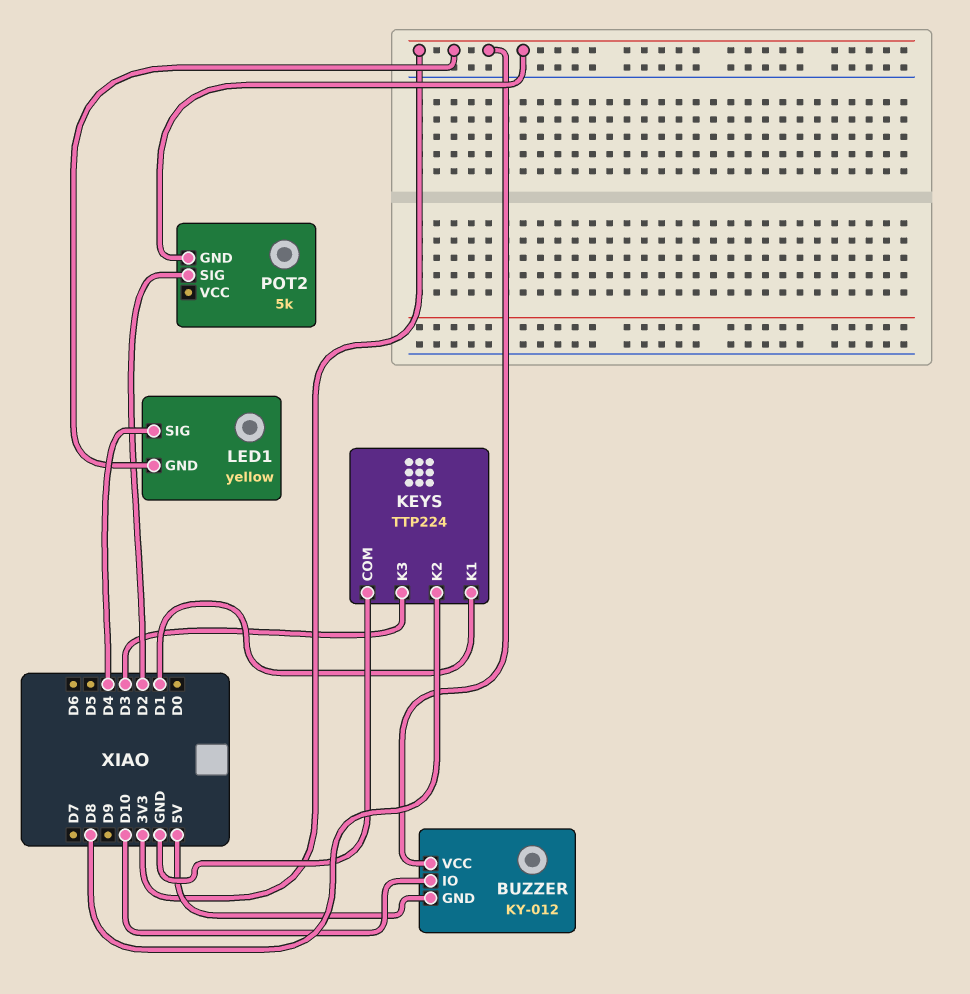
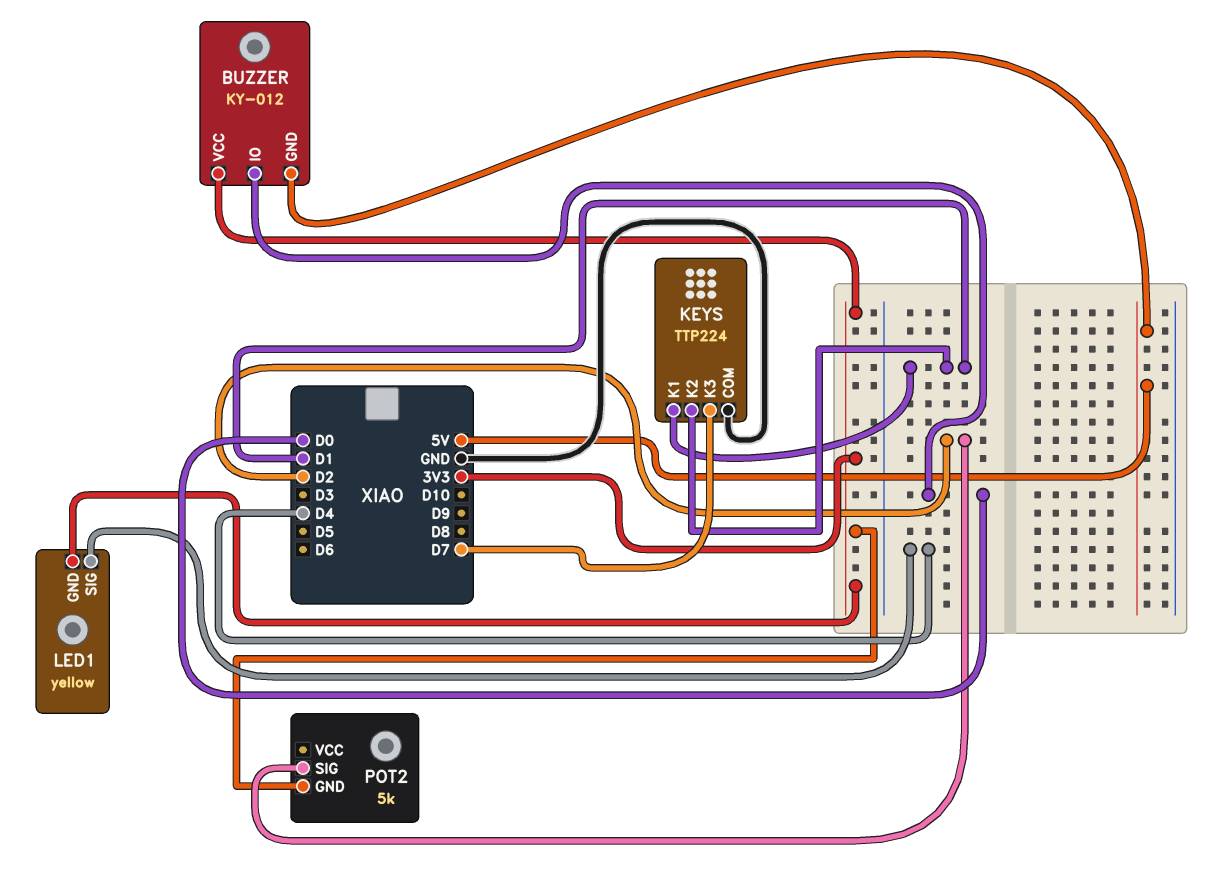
BUZZER pin IO: D10 -> D0
KEYS pin K2: D8 -> D1
KEYS pin K3: D3 -> D7

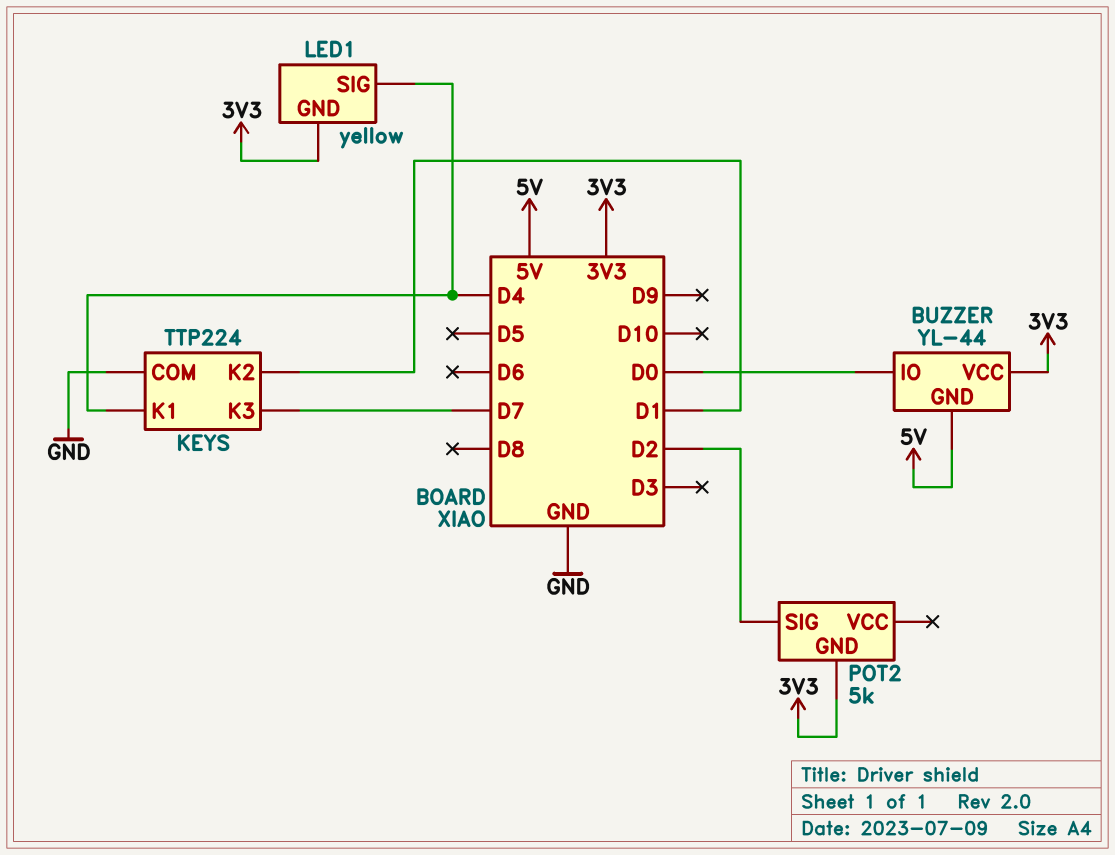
BUZZER: KY-012 -> YL-44
KEYS pin K1: D1 -> D4

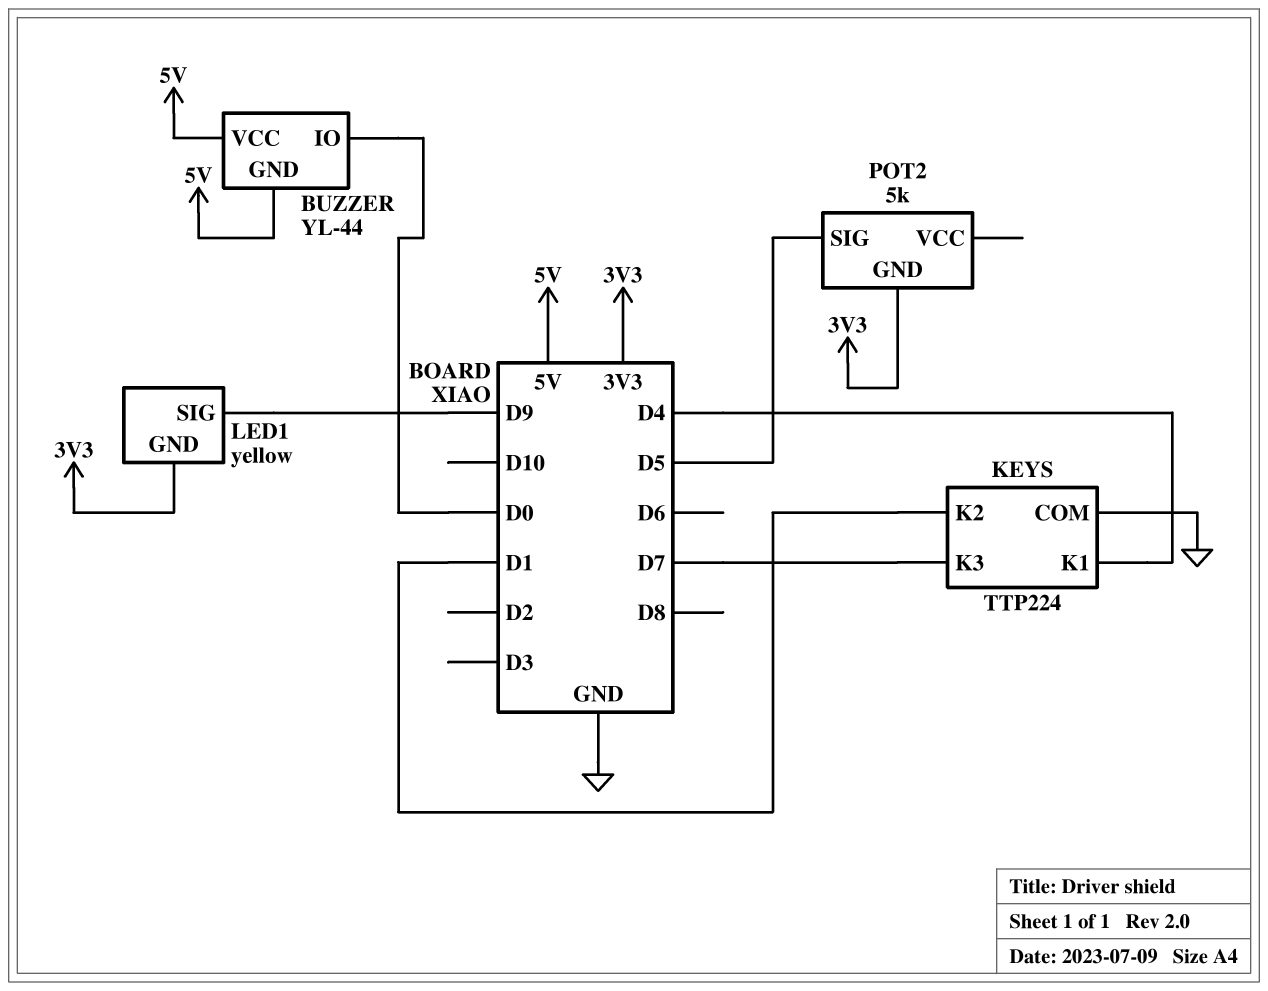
BUZZER pin VCC: 3V3 -> 5V
LED1 pin SIG: D4 -> D9
POT2 pin SIG: D2 -> D5

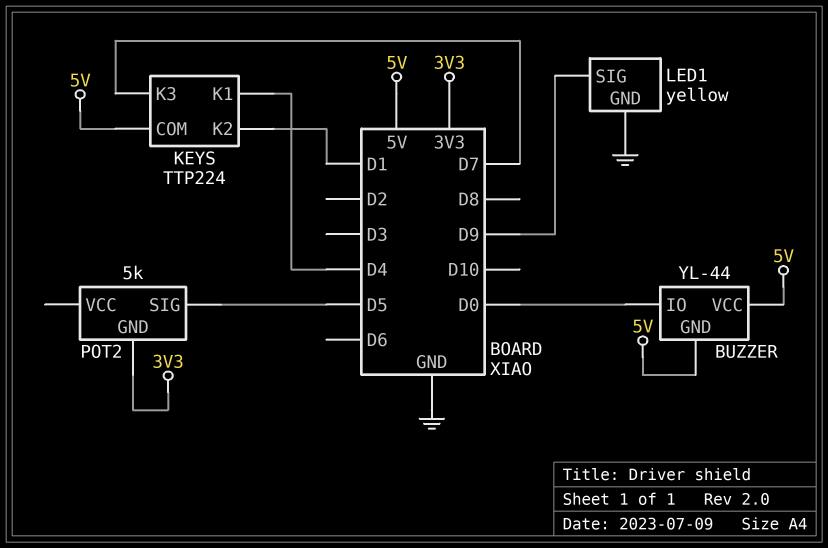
KEYS pin COM: GND -> 5V
LED1 pin GND: 3V3 -> GND

